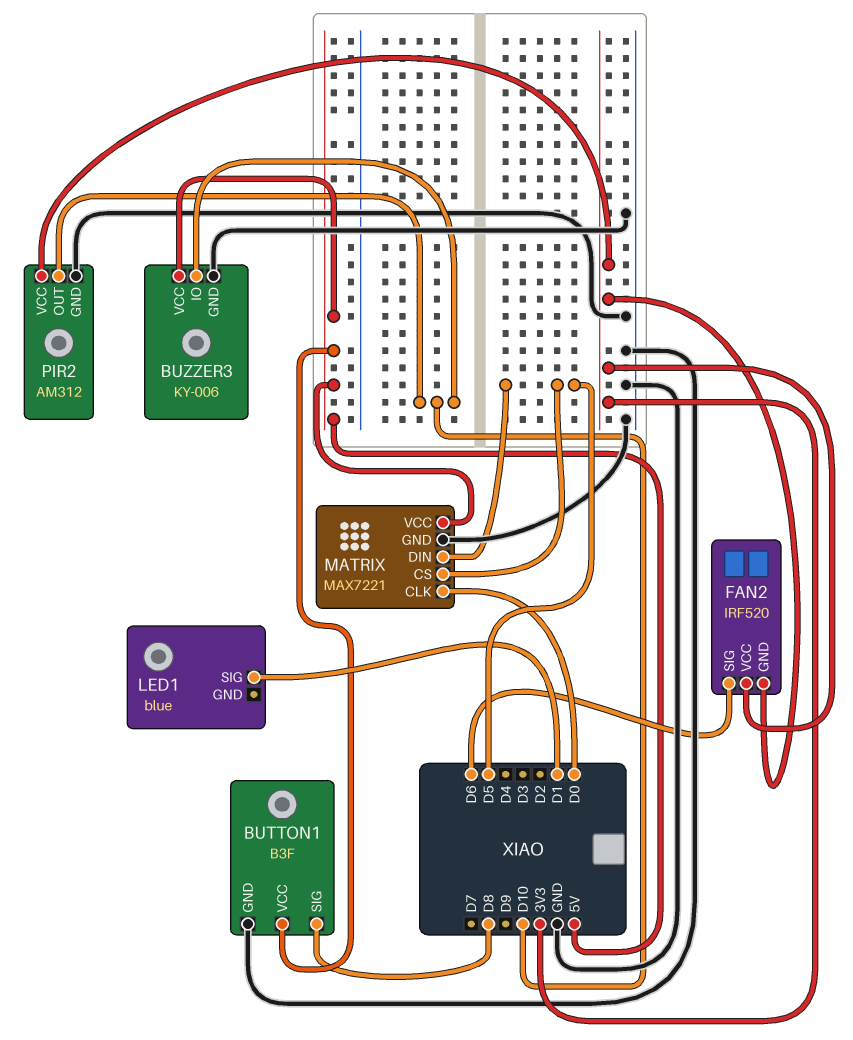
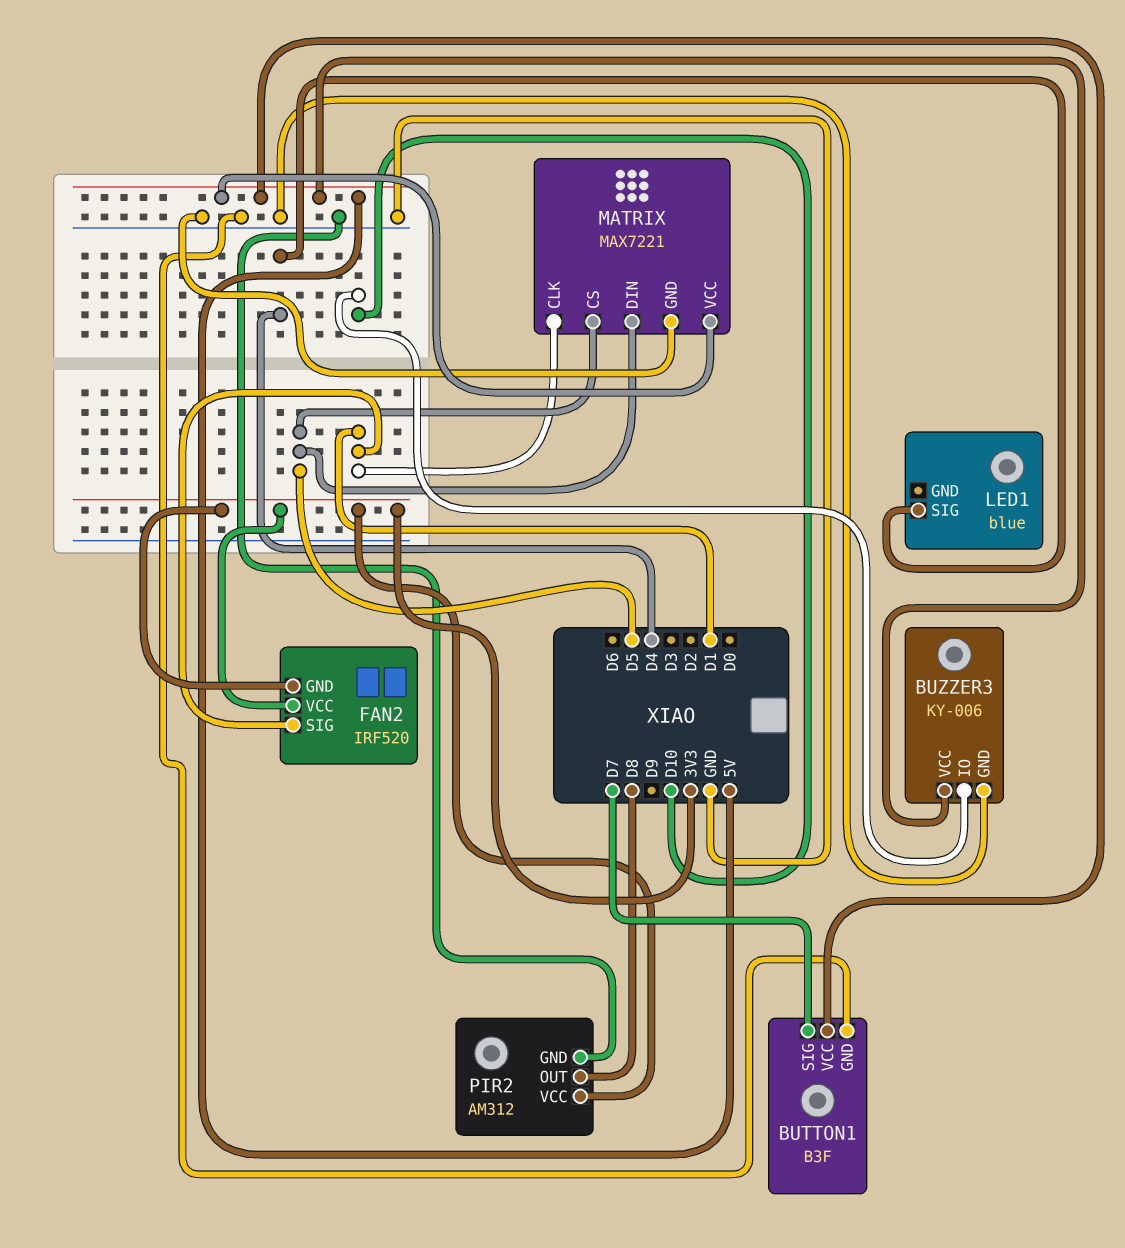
BUTTON1 pin SIG: D8 -> D7
FAN2 pin SIG: D6 -> D1
LED1 pin SIG: D1 -> D4
MATRIX pin CLK: D0 -> D1
PIR2 pin OUT: D10 -> D8

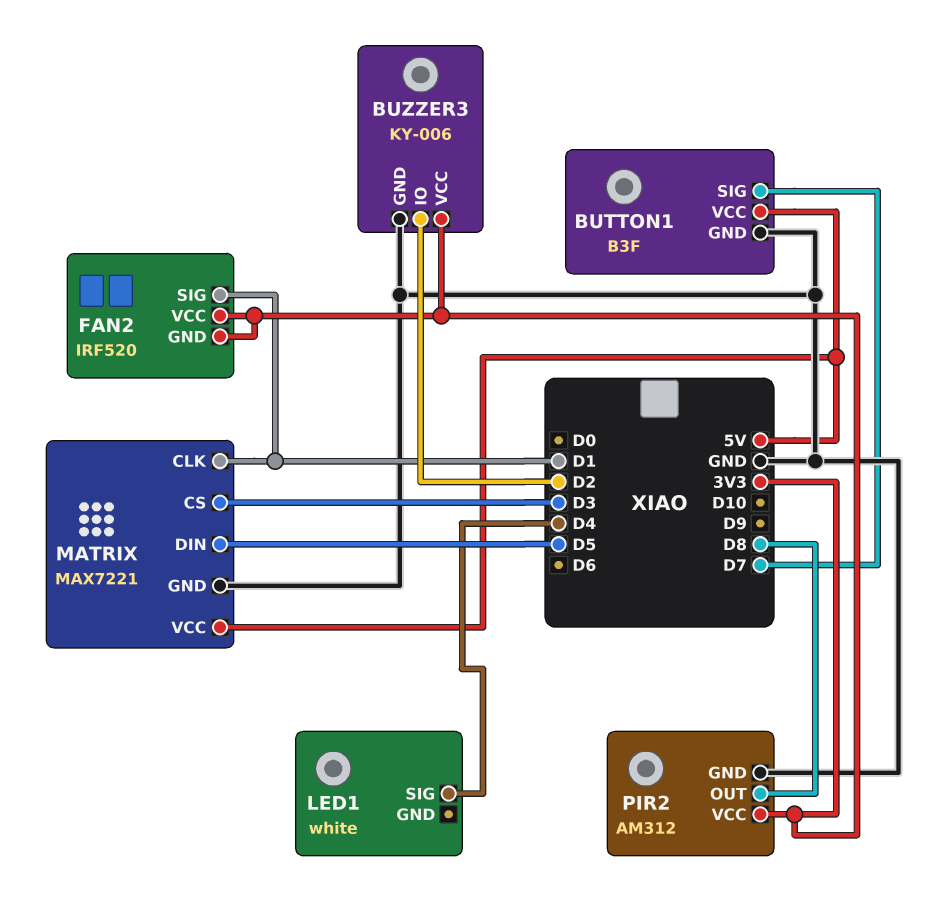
BUZZER3 pin IO: D10 -> D2
BUZZER3 pin VCC: 5V -> 3V3
LED1: blue -> white
MATRIX pin CS: D5 -> D3

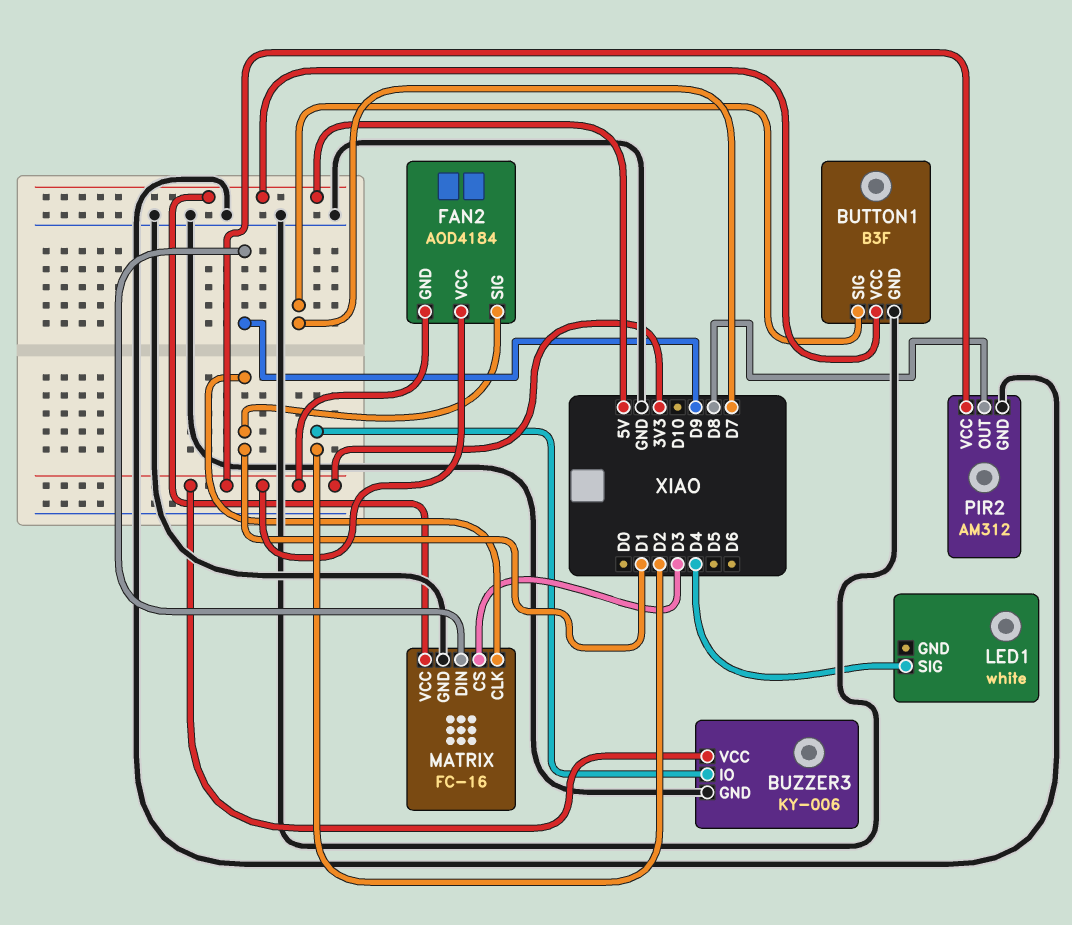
FAN2: IRF520 -> AOD4184
MATRIX: MAX7221 -> FC-16
MATRIX pin DIN: D5 -> D9

